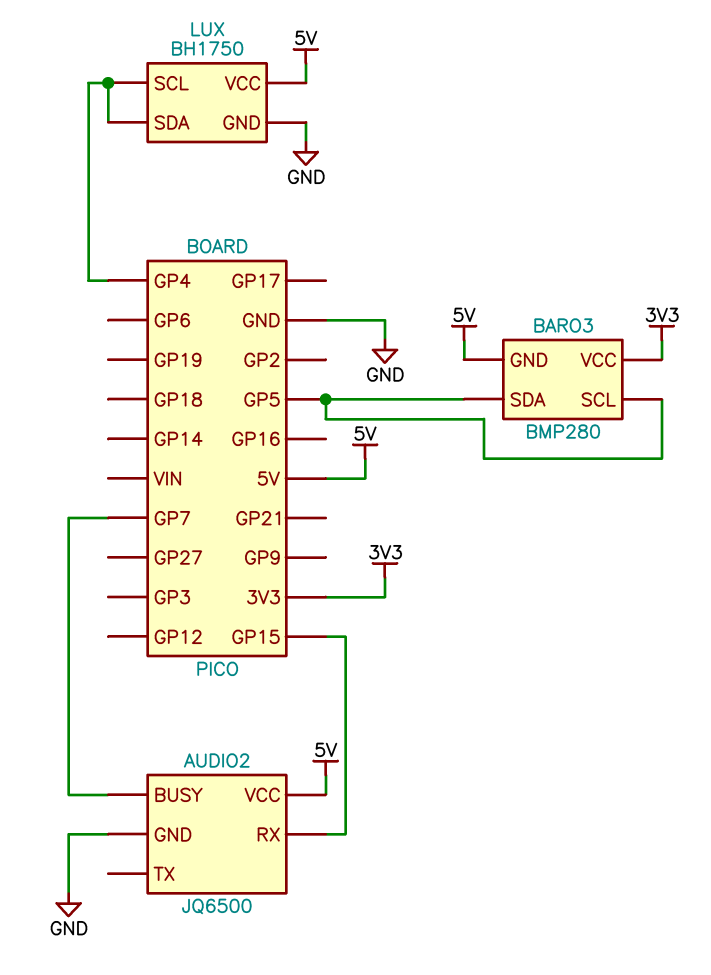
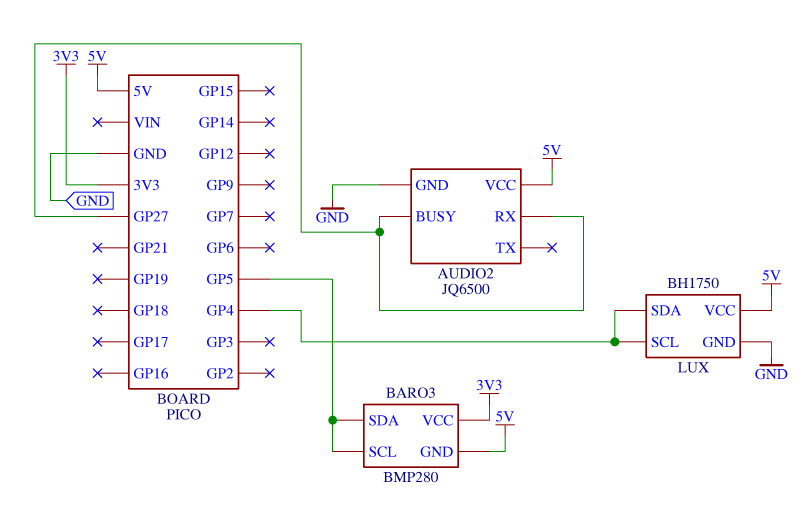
AUDIO2 pin BUSY: GP7 -> GP27
AUDIO2 pin RX: GP15 -> GP27

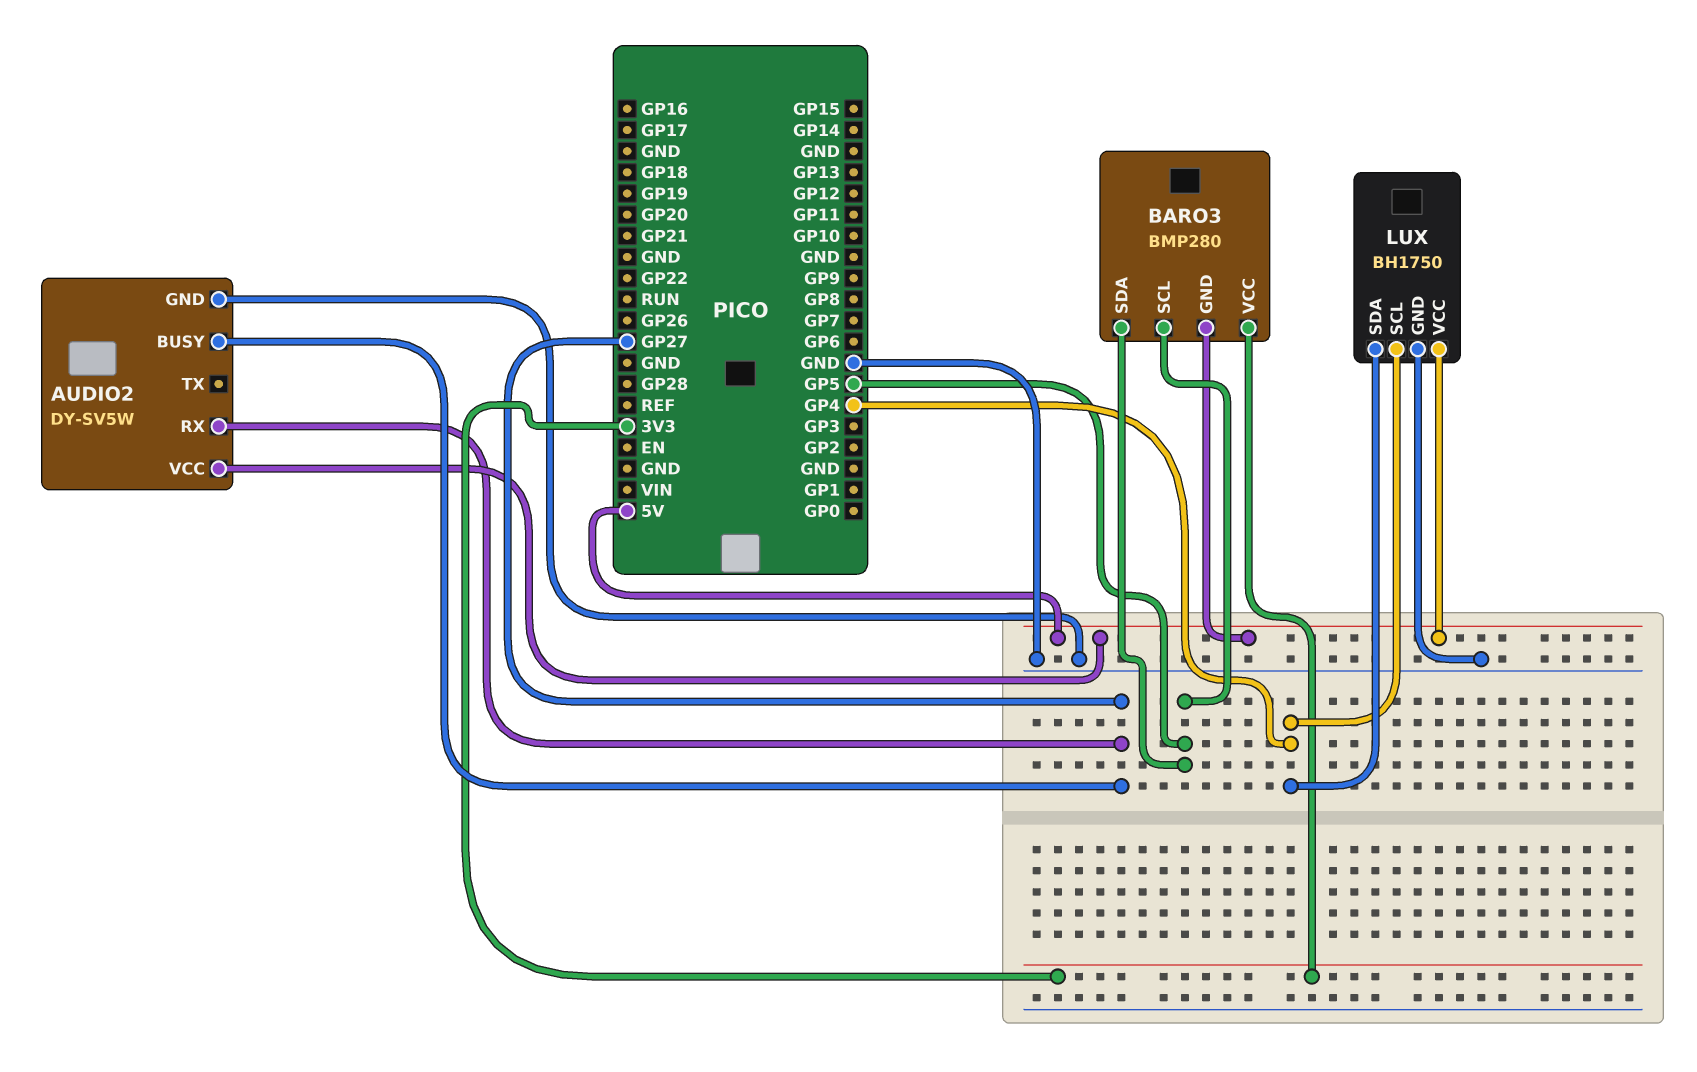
AUDIO2: JQ6500 -> DY-SV5W

